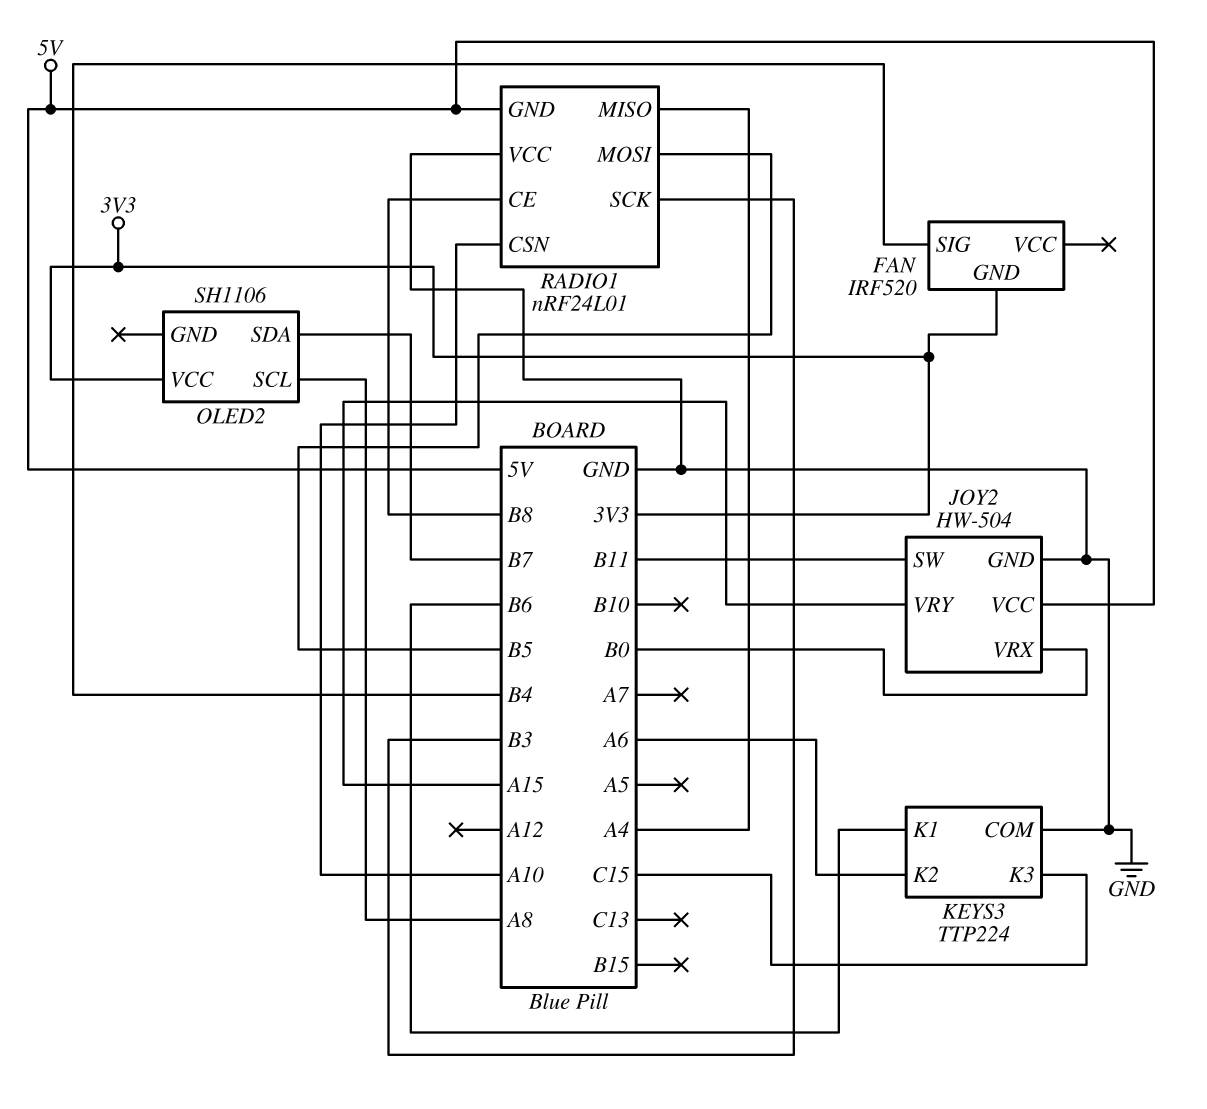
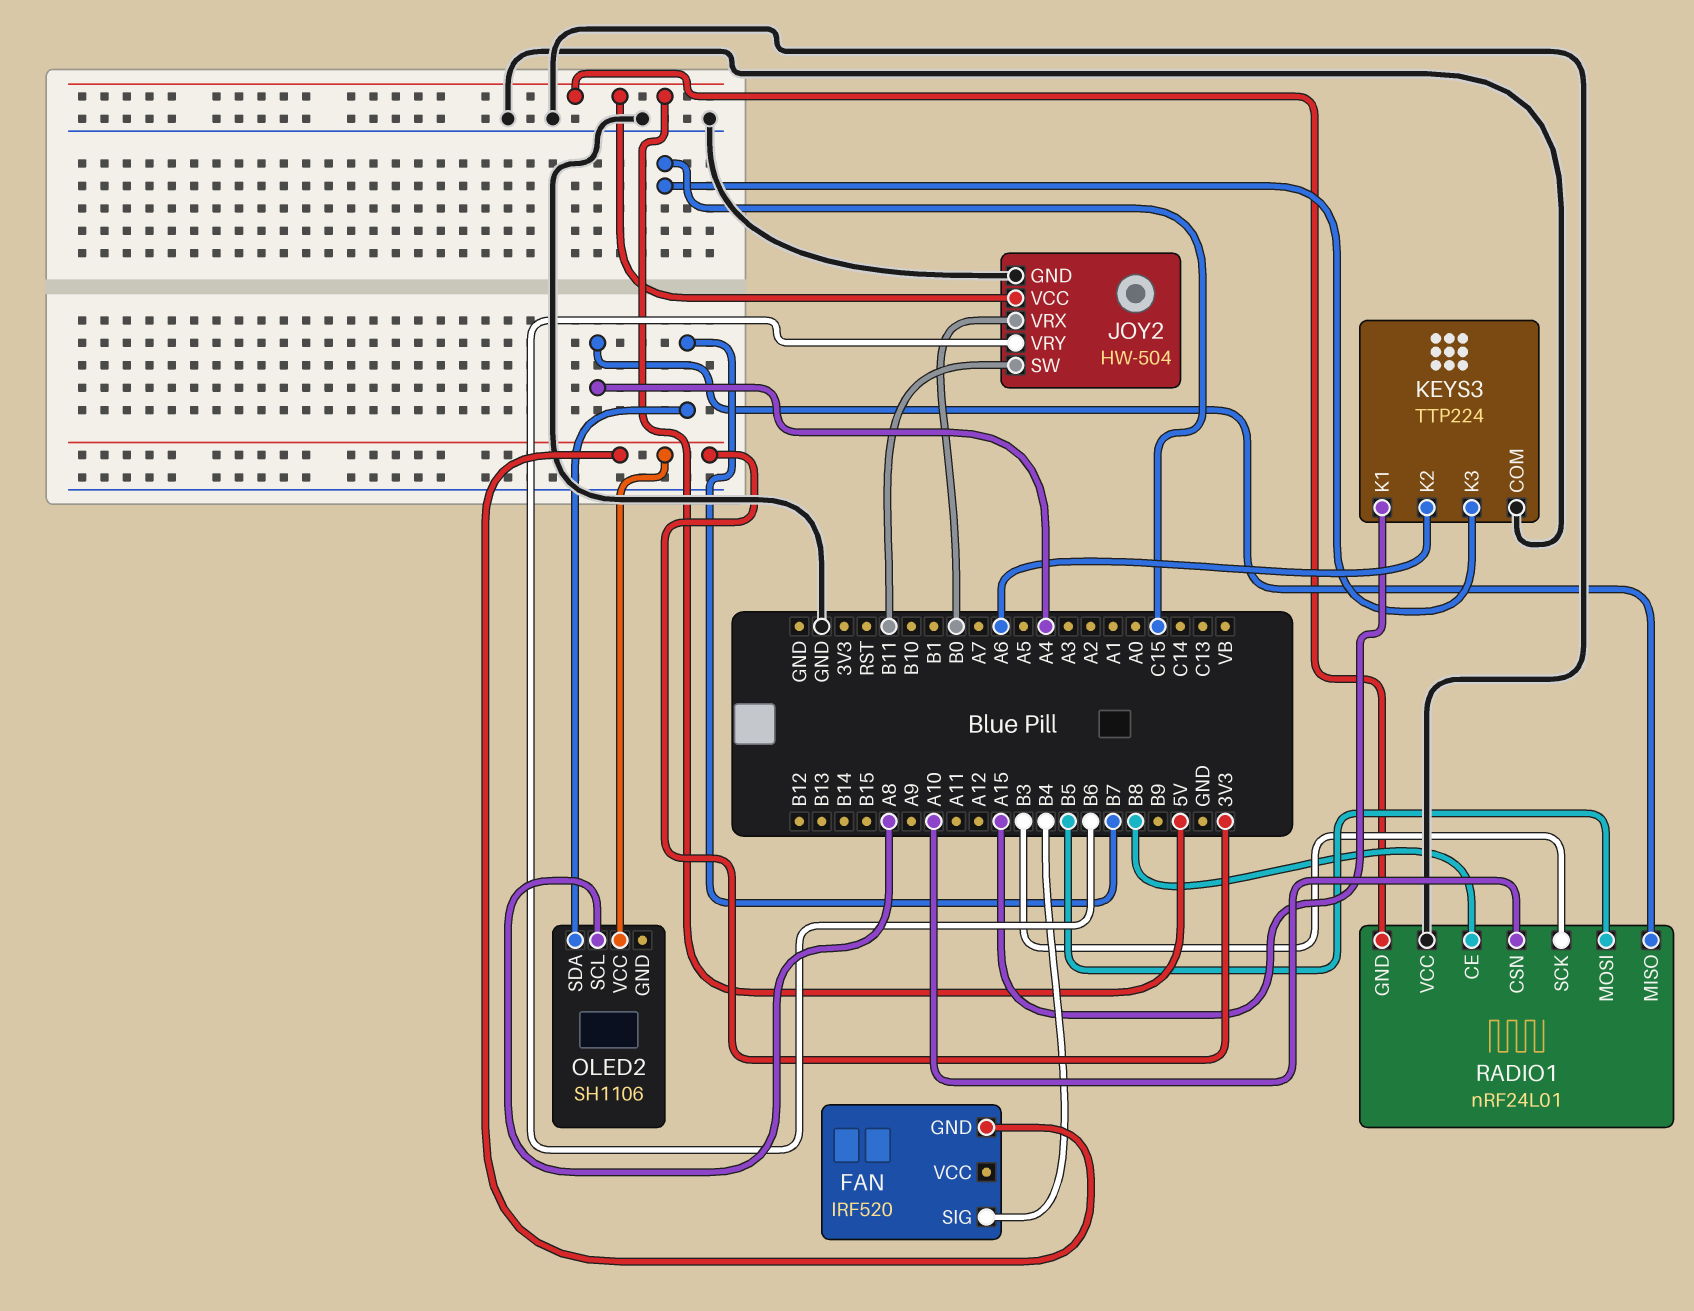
JOY2 pin VRY: A15 -> B6
KEYS3 pin K1: B6 -> A15

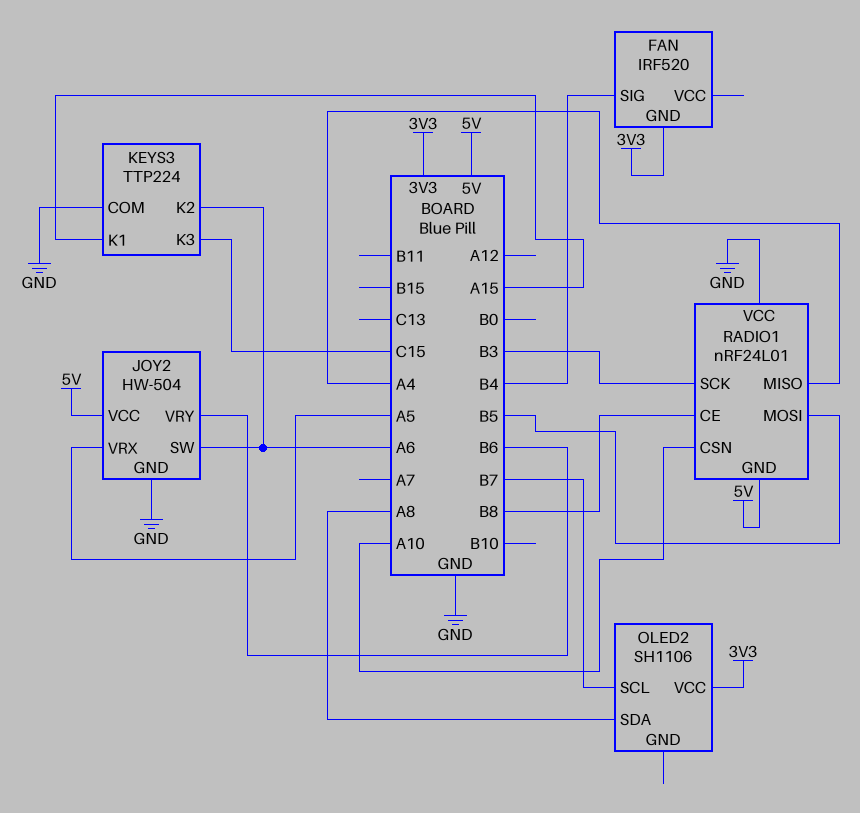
JOY2 pin SW: B11 -> A6
JOY2 pin VRX: B0 -> A5
OLED2 pin SCL: A8 -> B7
OLED2 pin SDA: B7 -> A8

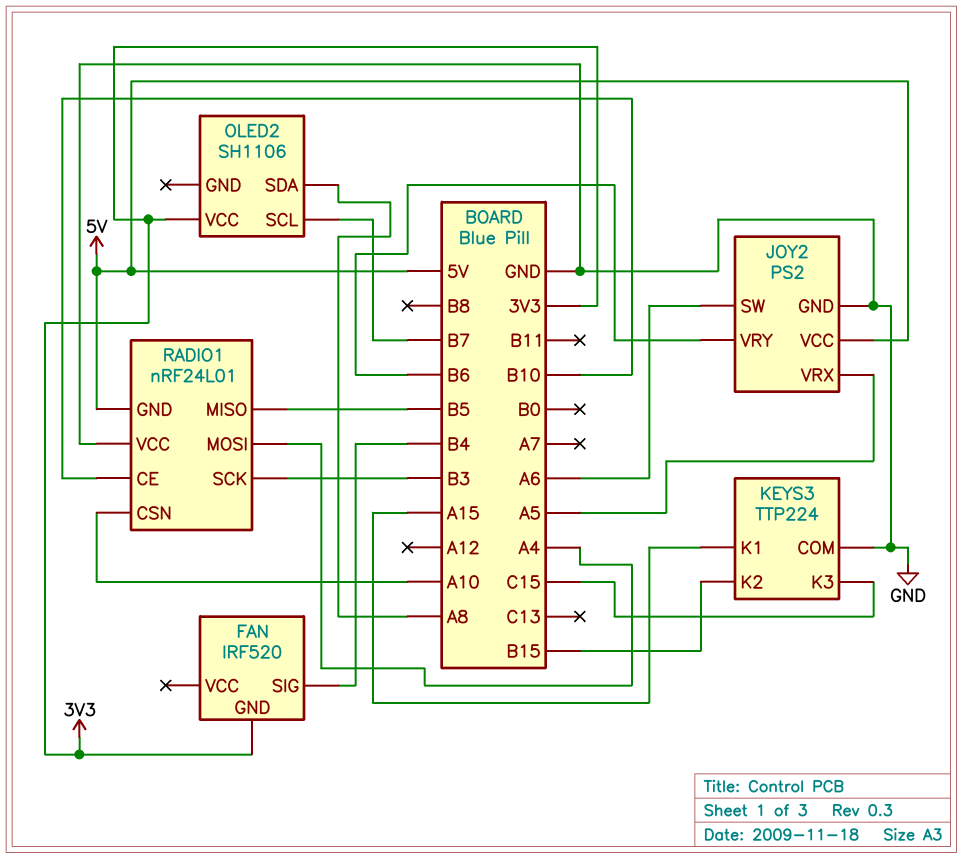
JOY2: HW-504 -> PS2
KEYS3 pin K2: A6 -> B15
RADIO1 pin CE: B8 -> B10
RADIO1 pin MISO: A4 -> B5
RADIO1 pin MOSI: B5 -> A4

